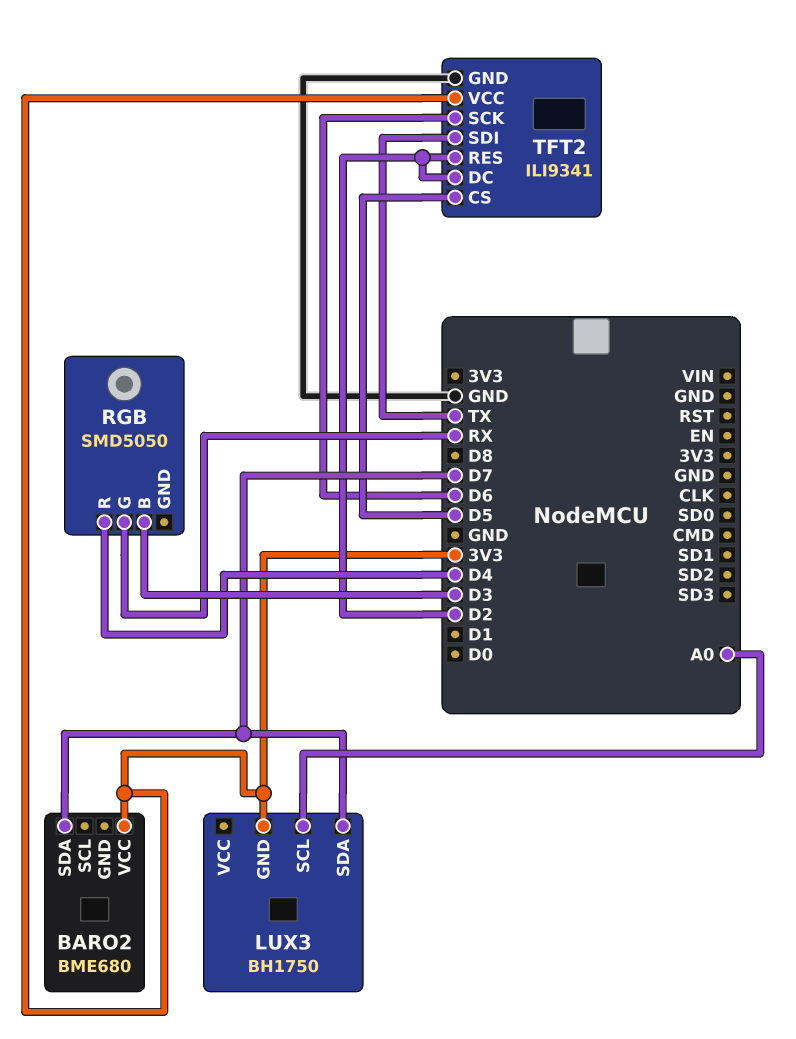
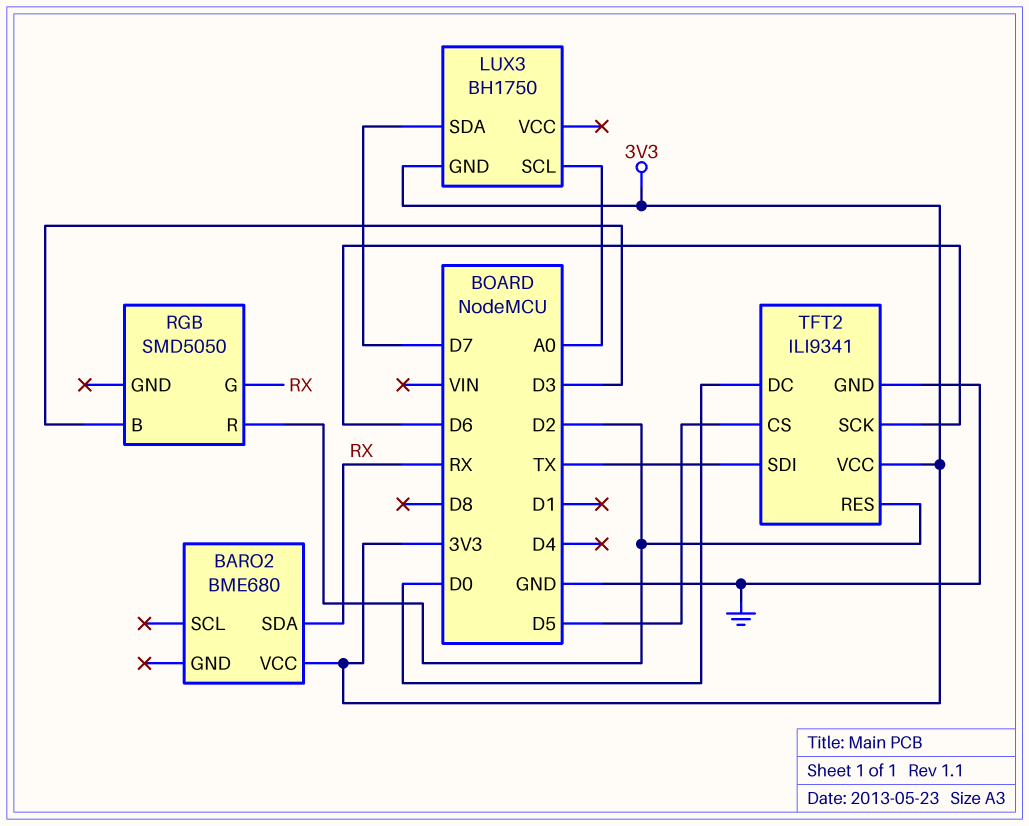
BARO2 pin SDA: D7 -> RX
RGB pin R: D4 -> D2
TFT2 pin DC: D2 -> D0

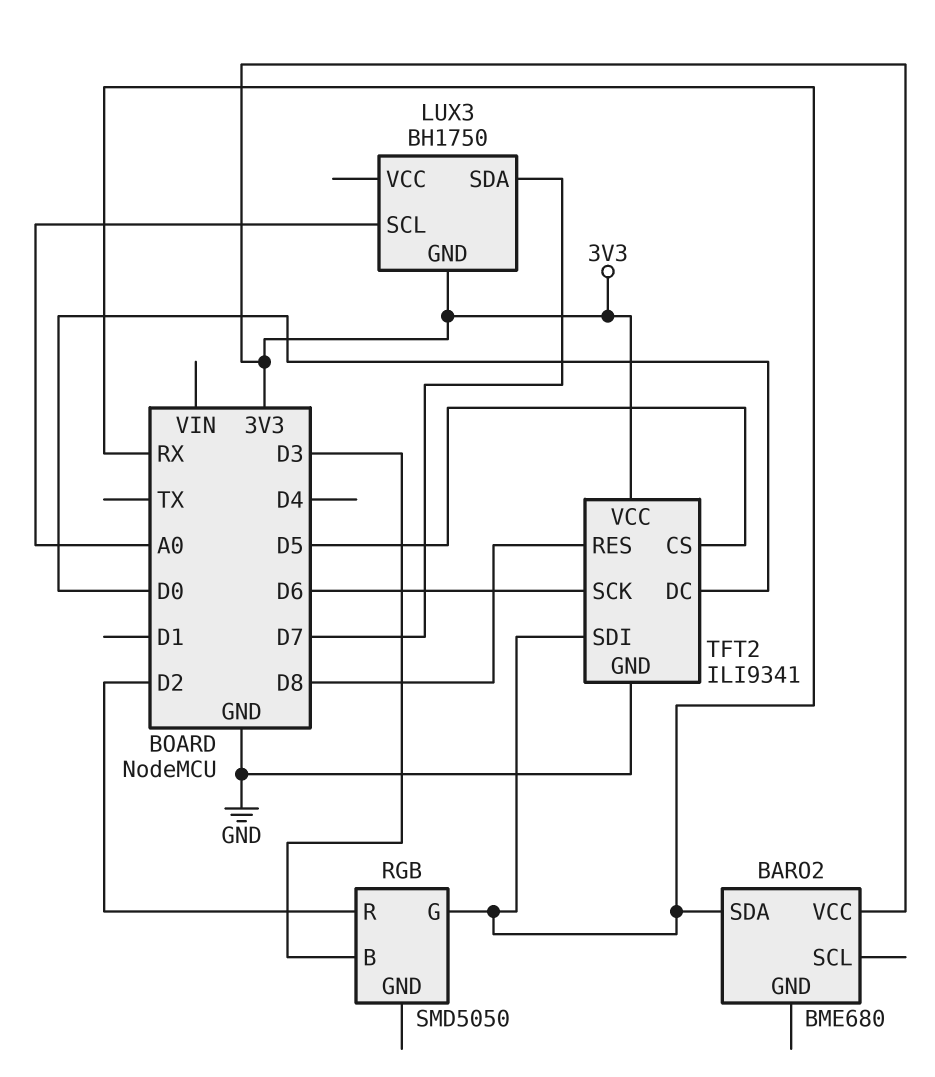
TFT2 pin RES: D2 -> D8
TFT2 pin SDI: TX -> RX

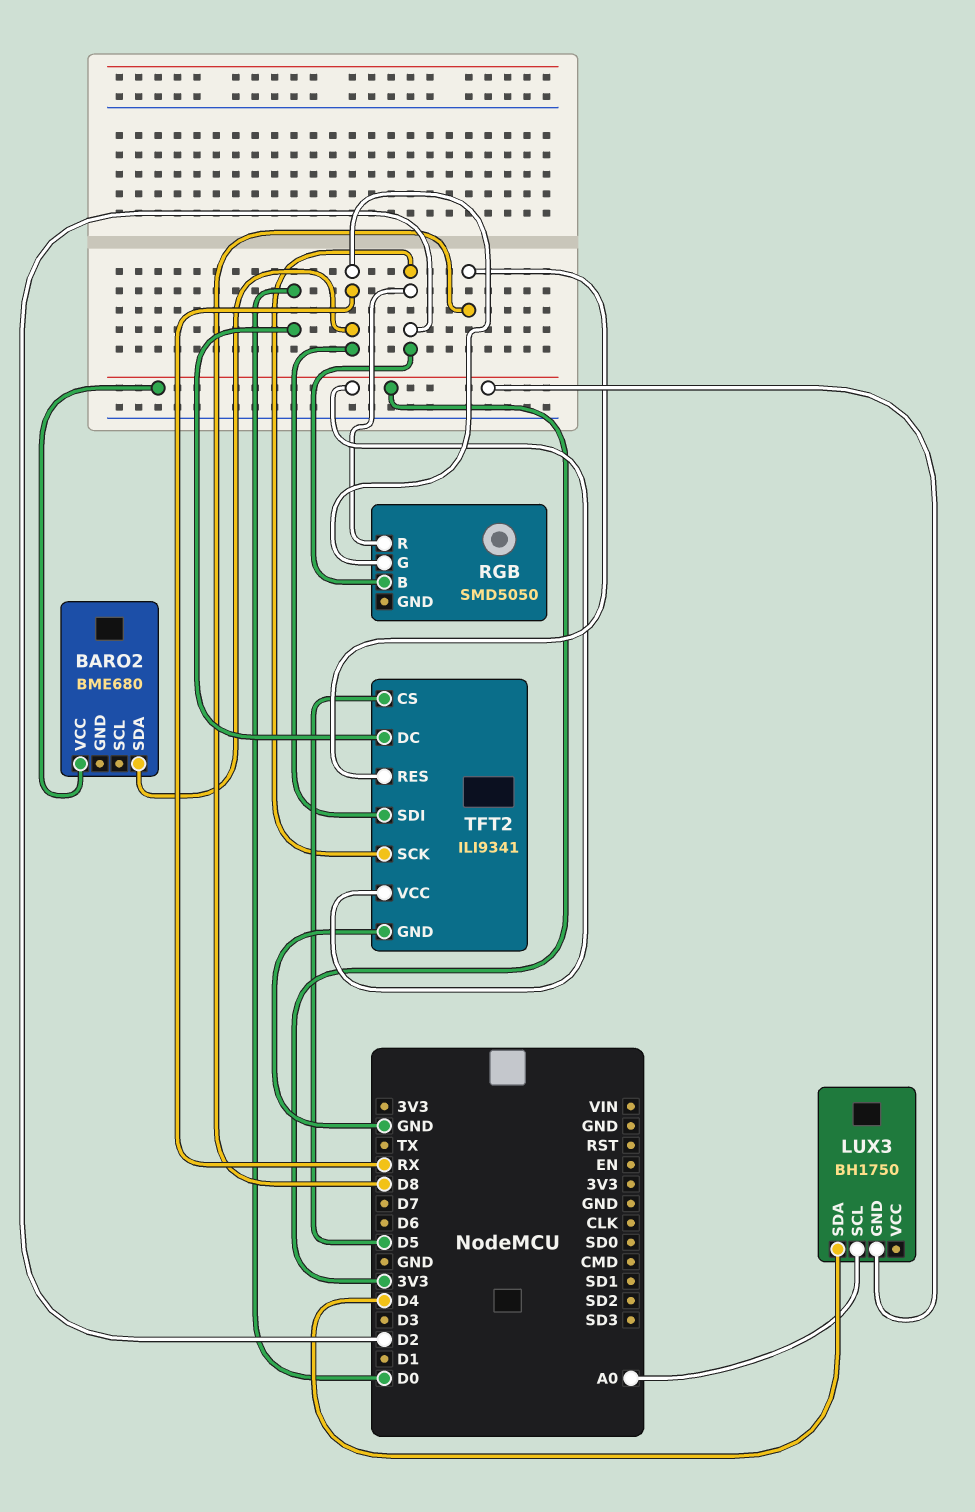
LUX3 pin SDA: D7 -> D4
RGB pin B: D3 -> D2
TFT2 pin SCK: D6 -> D2

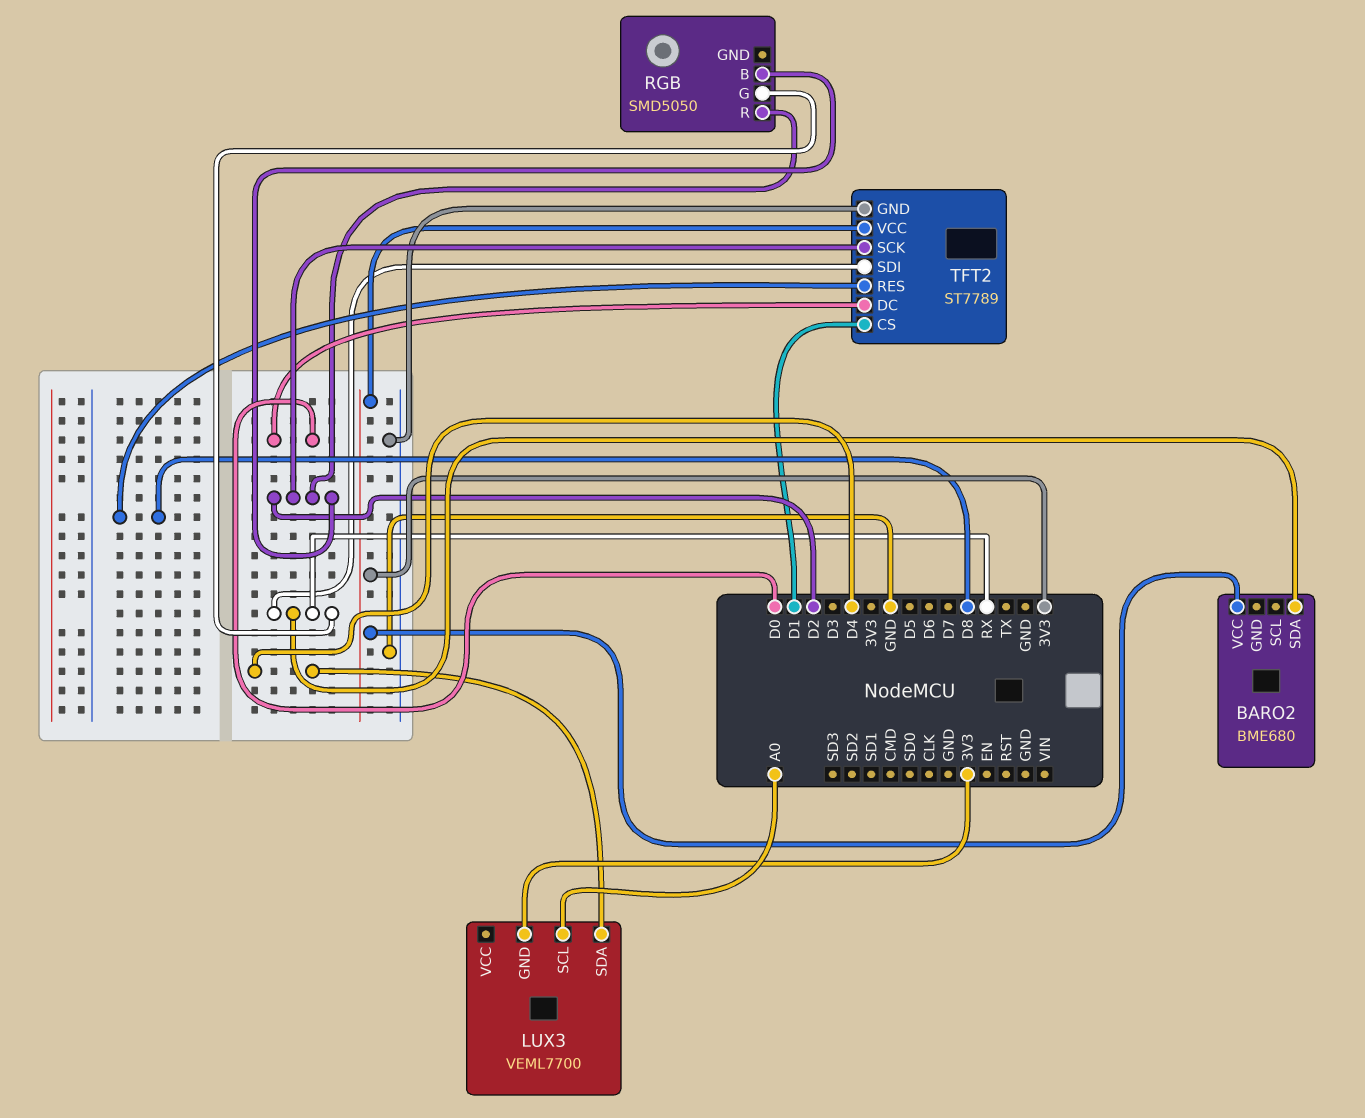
LUX3: BH1750 -> VEML7700
TFT2: ILI9341 -> ST7789
TFT2 pin CS: D5 -> D1

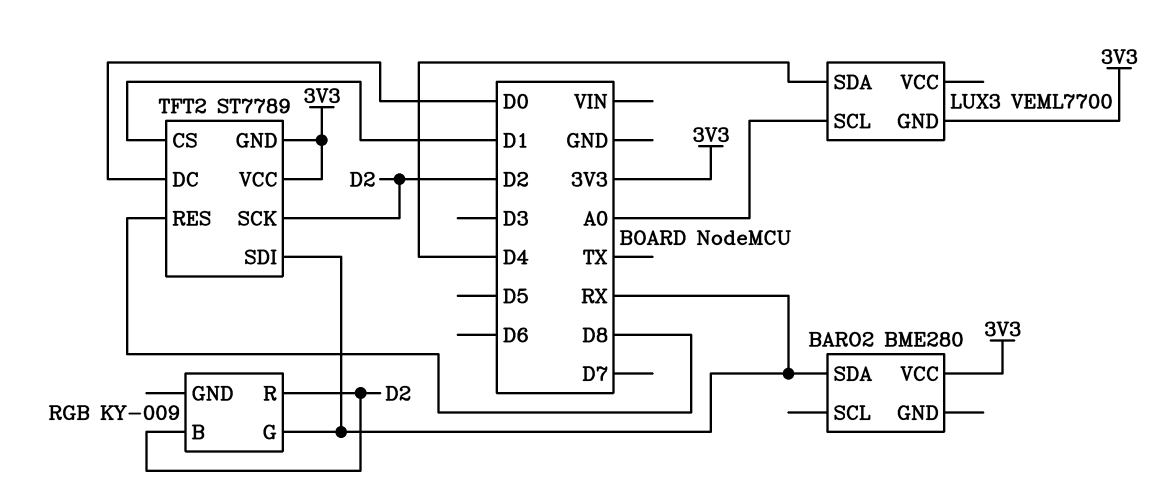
BARO2: BME680 -> BME280
RGB: SMD5050 -> KY-009
TFT2 pin GND: GND -> 3V3

